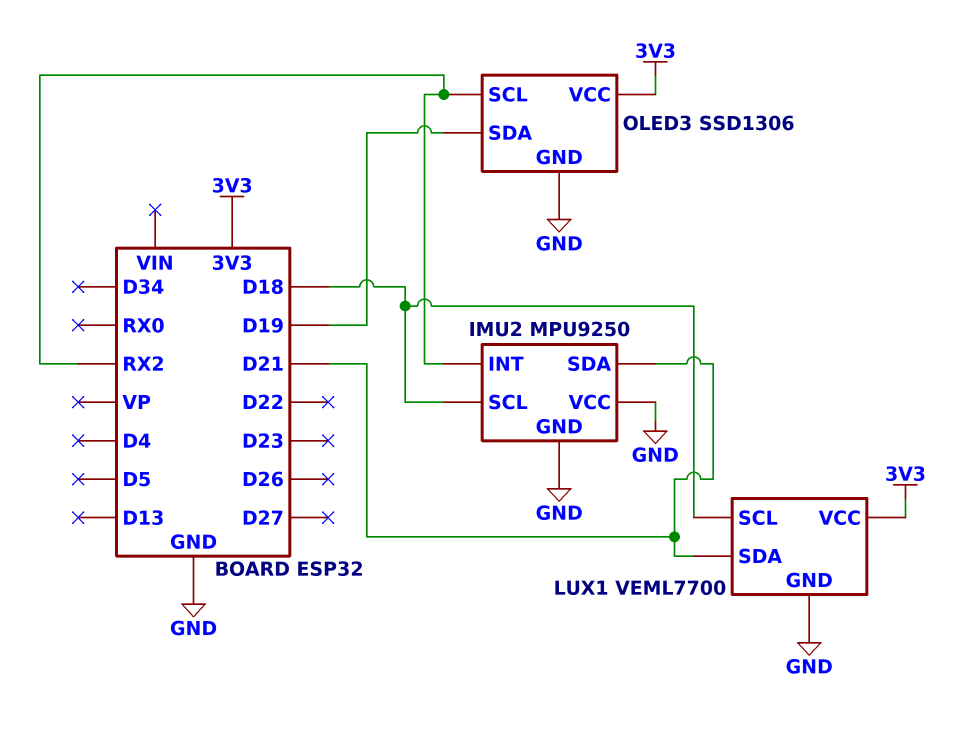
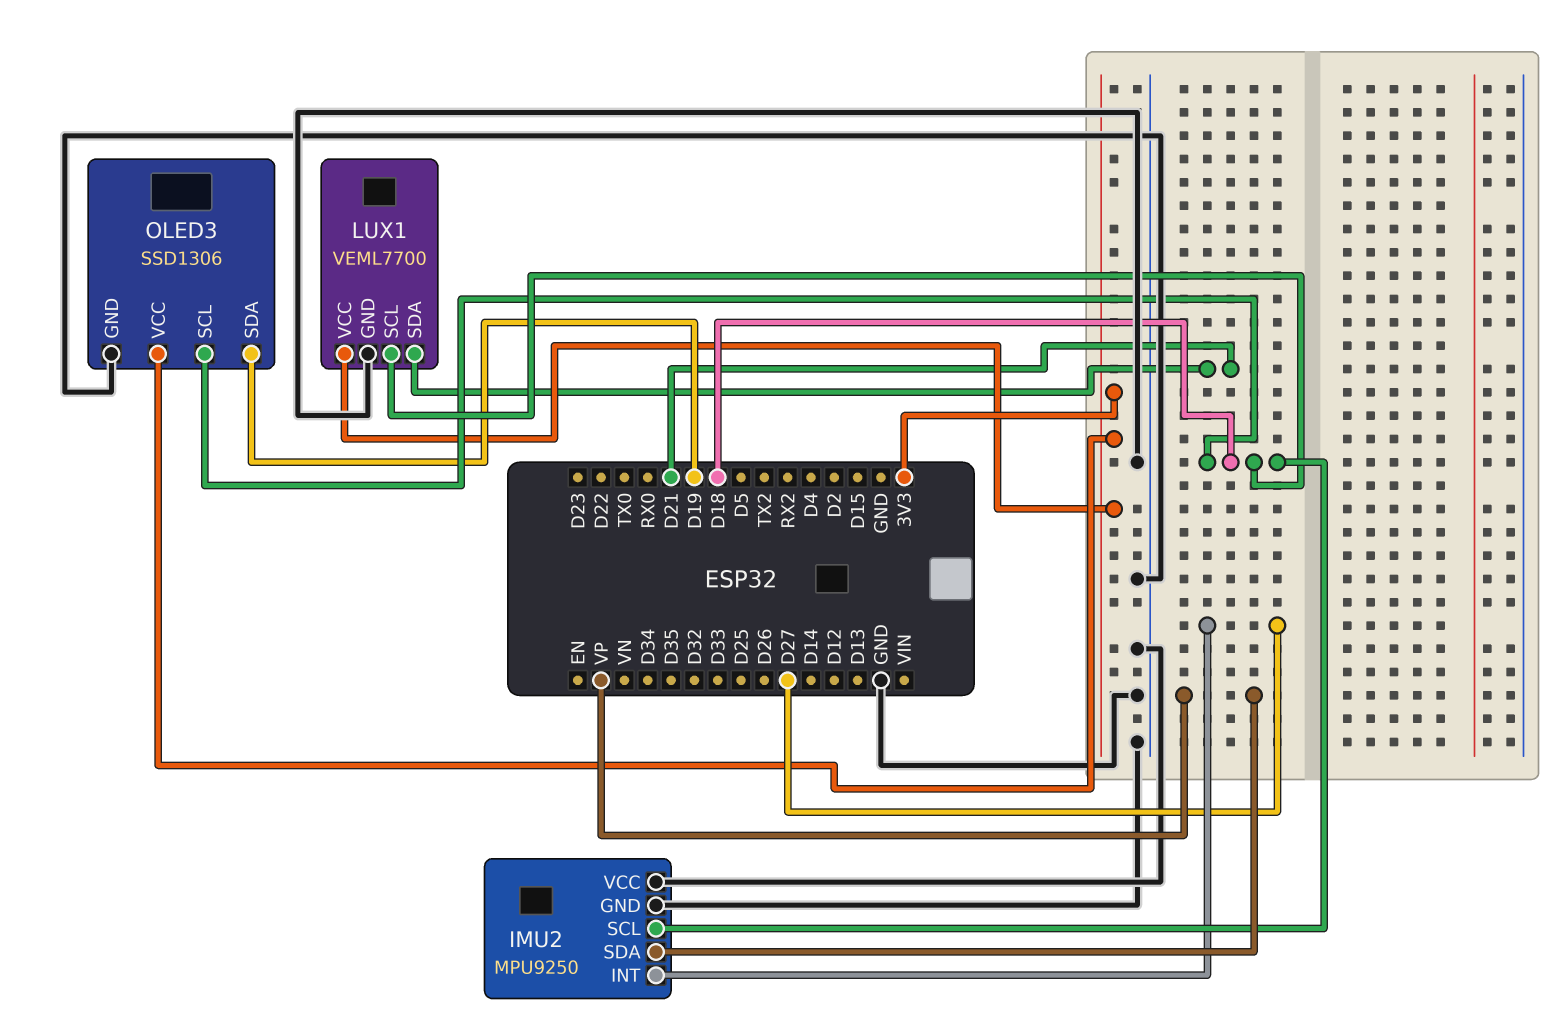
IMU2 pin INT: RX2 -> D27
IMU2 pin SDA: D21 -> VP
OLED3 pin SCL: RX2 -> D18

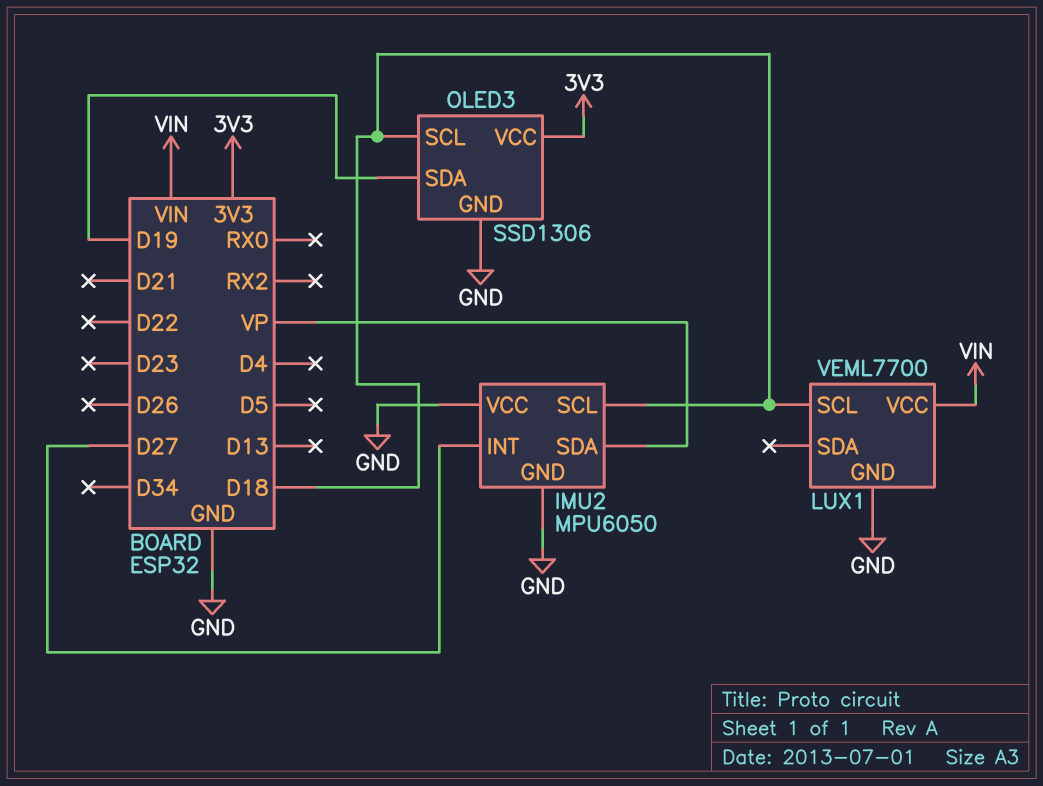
IMU2: MPU9250 -> MPU6050
LUX1 pin SDA: D21 -> none
LUX1 pin VCC: 3V3 -> VIN

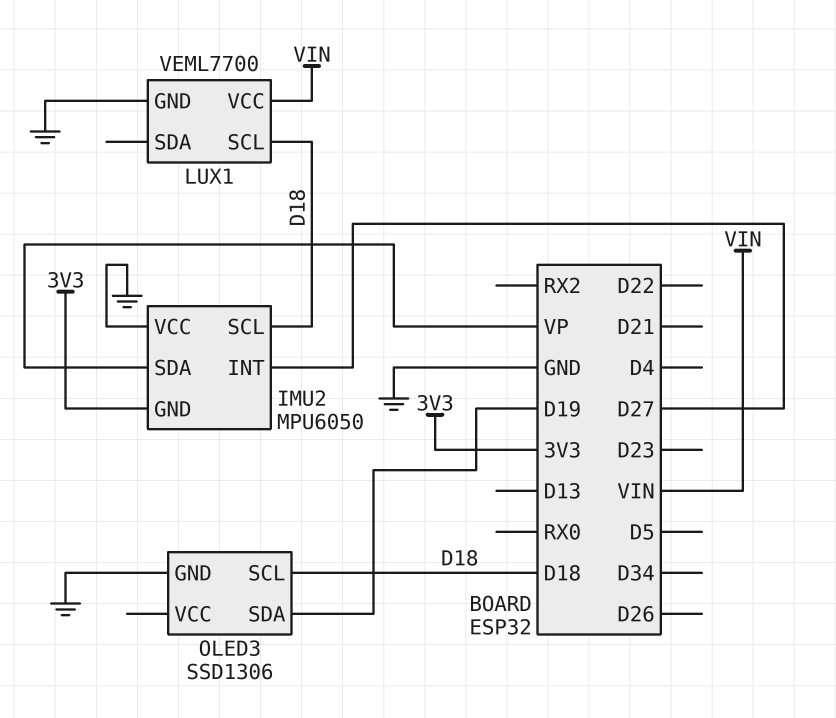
IMU2 pin GND: GND -> 3V3
OLED3 pin VCC: 3V3 -> none

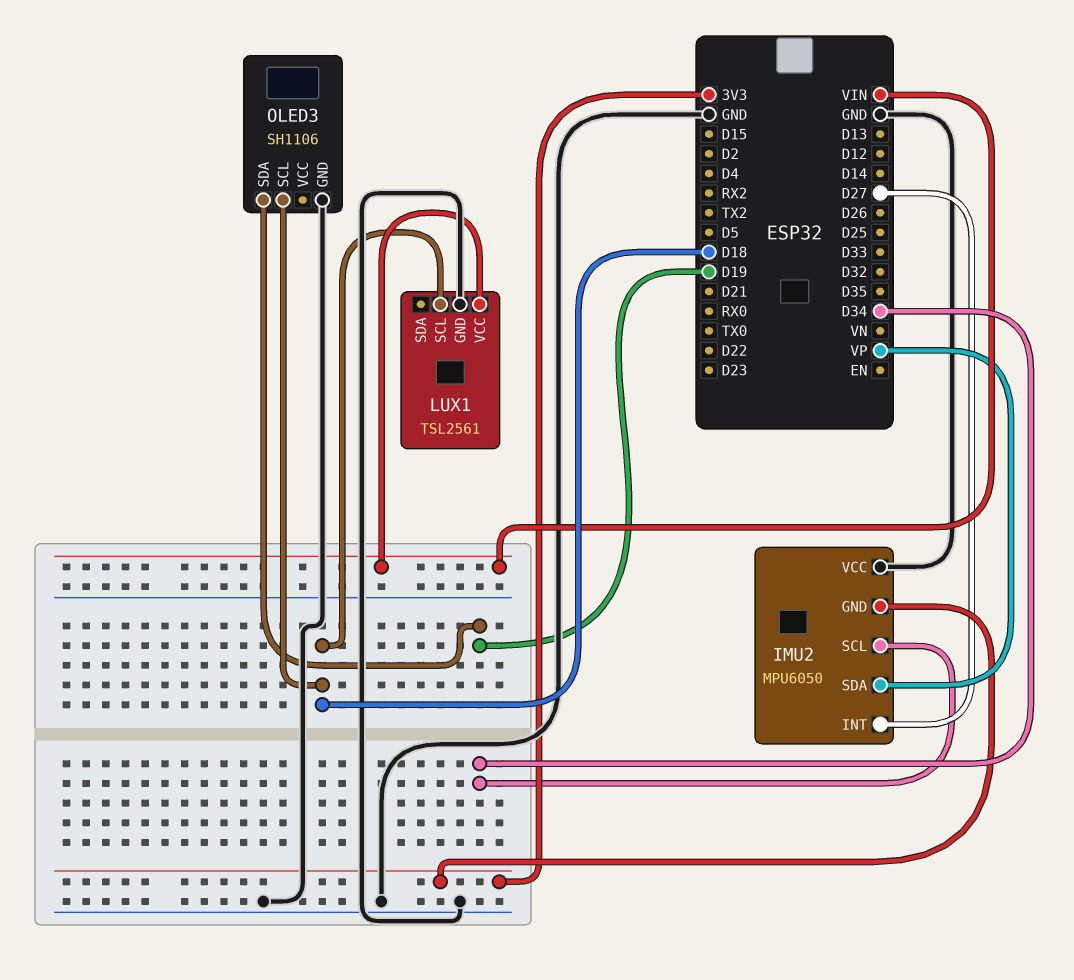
IMU2 pin SCL: D18 -> D34
LUX1: VEML7700 -> TSL2561
OLED3: SSD1306 -> SH1106

